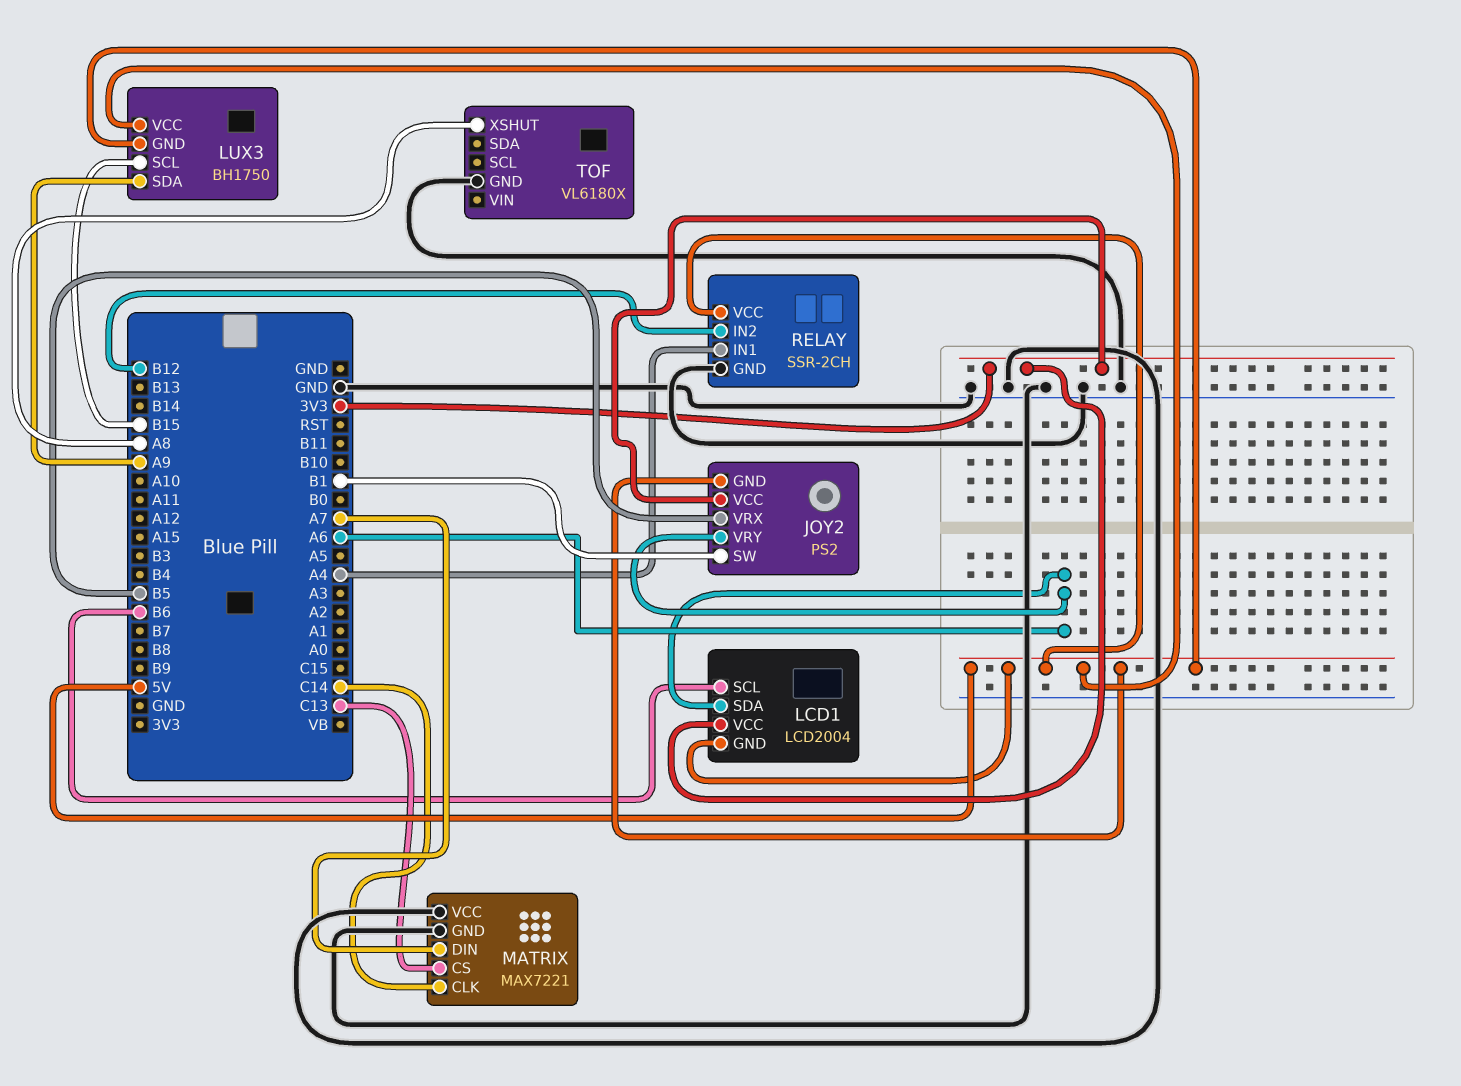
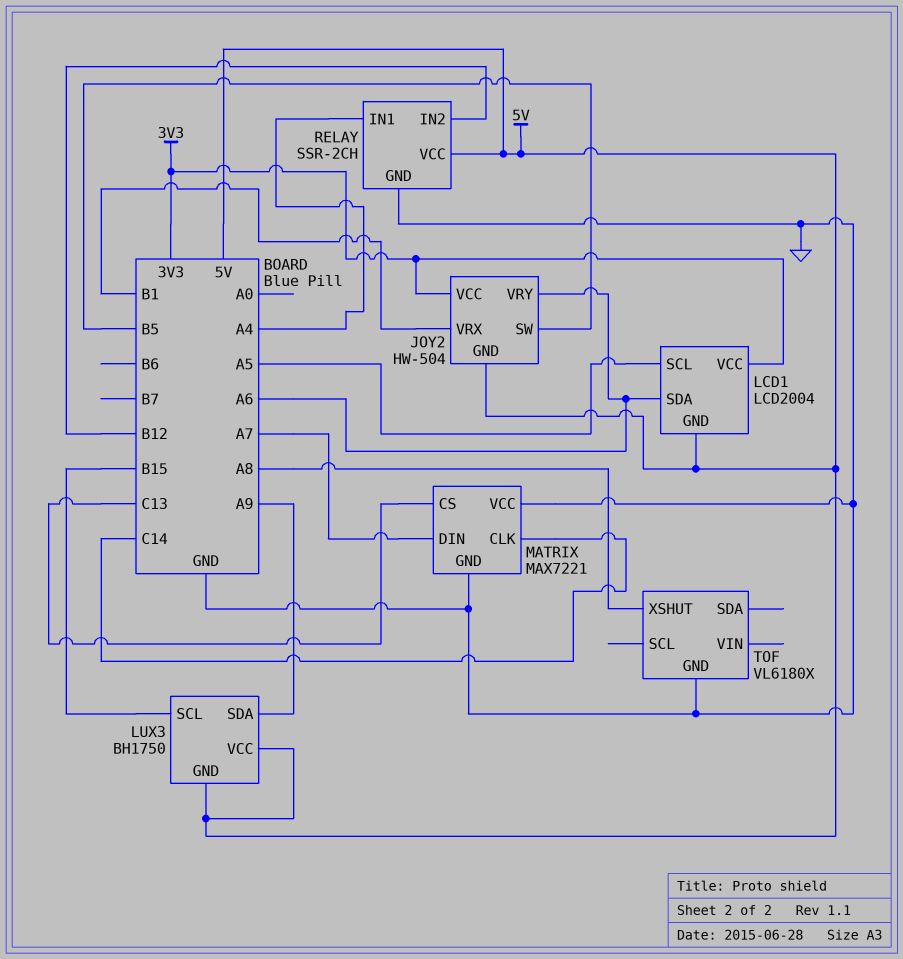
JOY2: PS2 -> HW-504
JOY2 pin SW: B1 -> B5
JOY2 pin VRX: B5 -> B1
LCD1 pin SCL: B6 -> A5

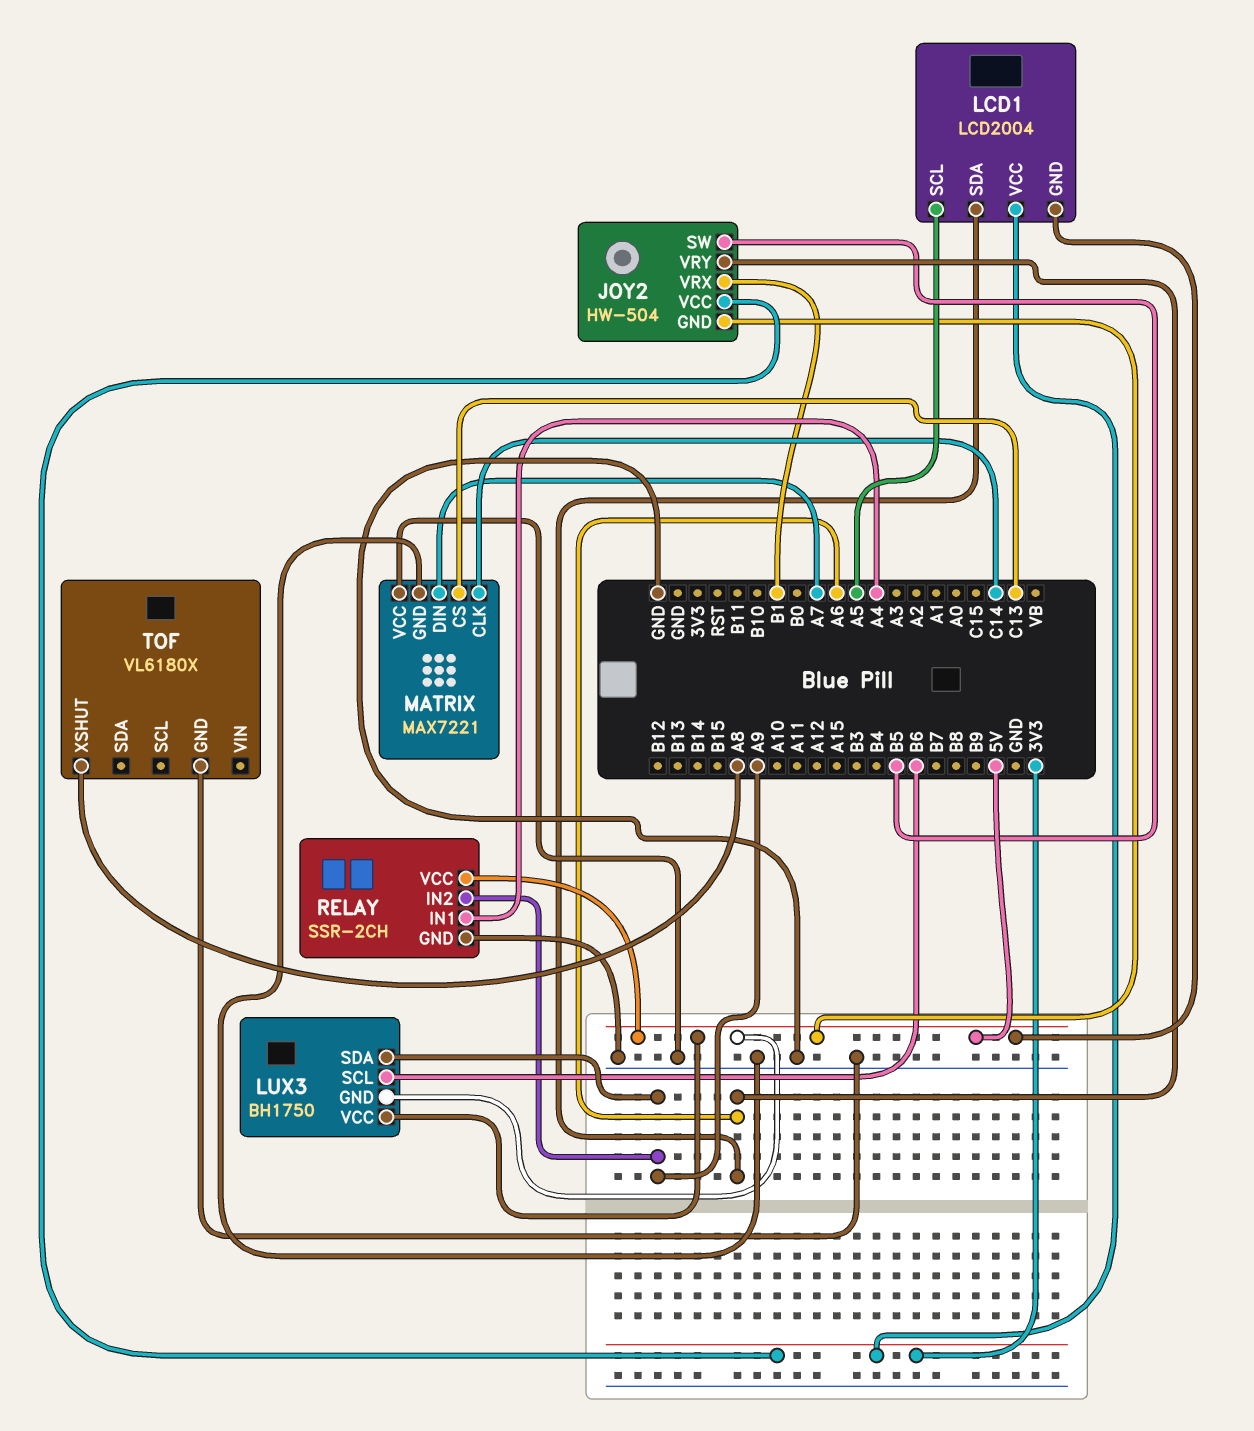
LUX3 pin SCL: B15 -> B6
RELAY pin IN2: B12 -> A9

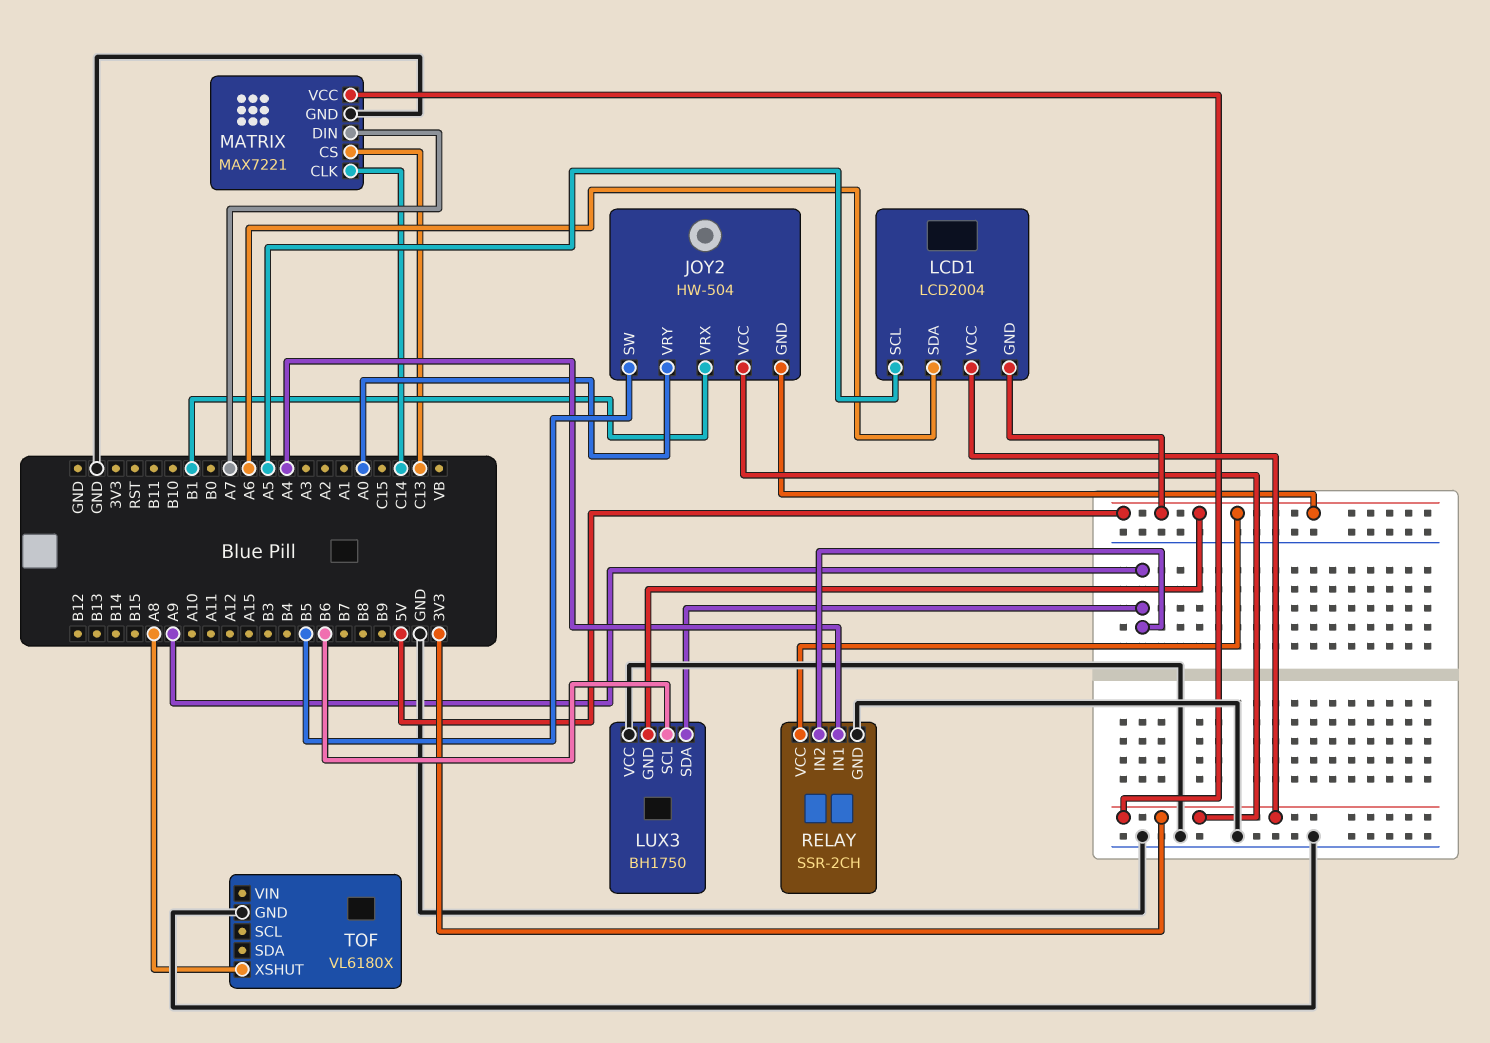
JOY2 pin VRY: A6 -> A0
LUX3 pin VCC: 5V -> GND
MATRIX pin VCC: GND -> 3V3

